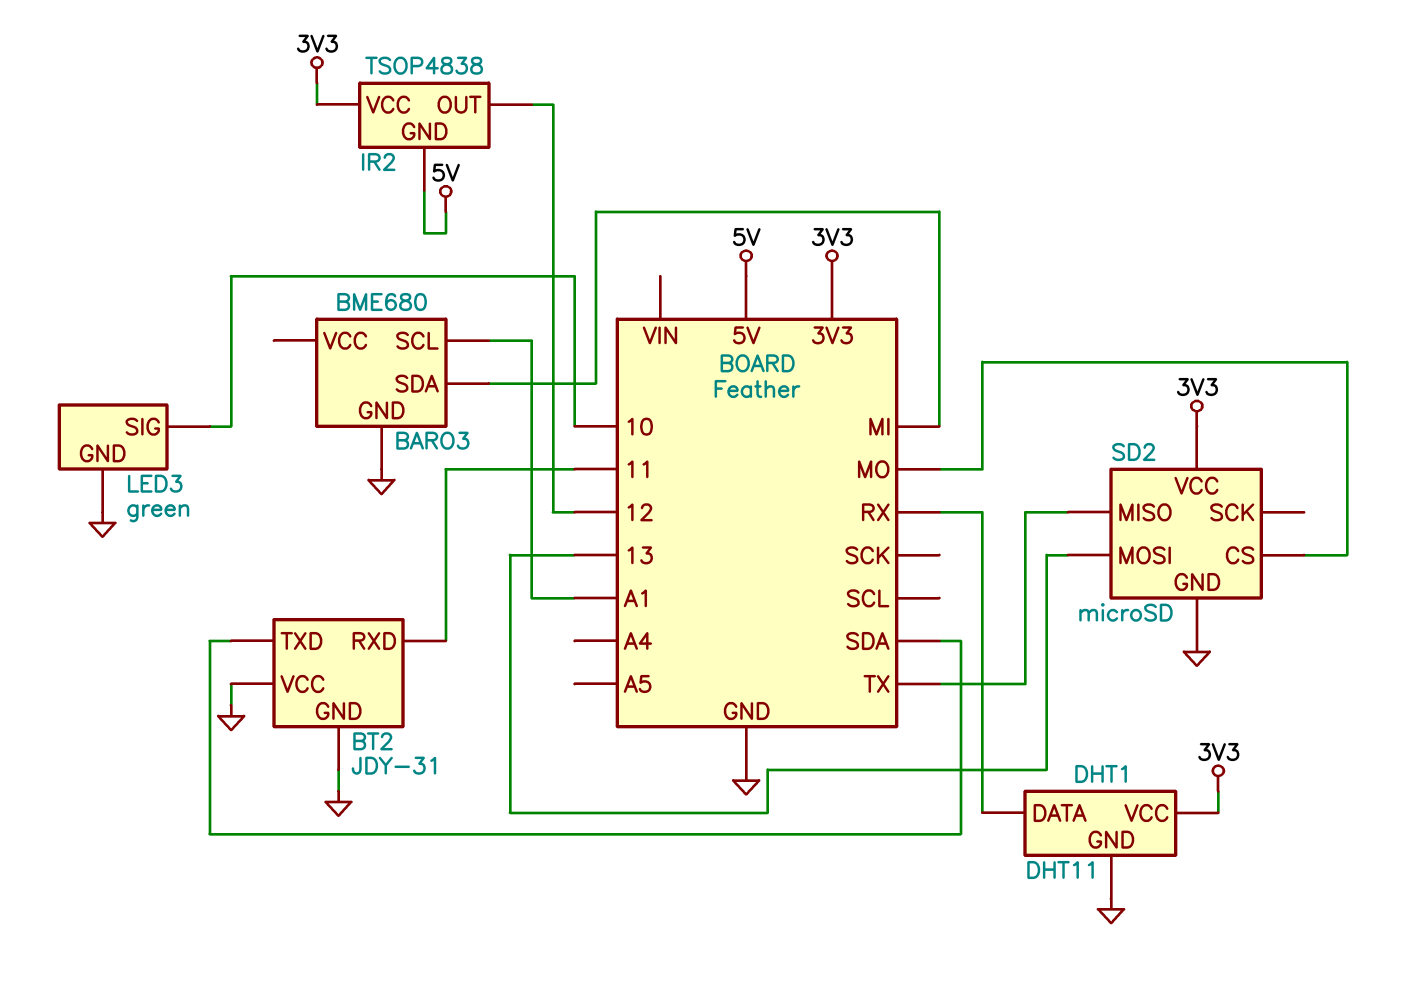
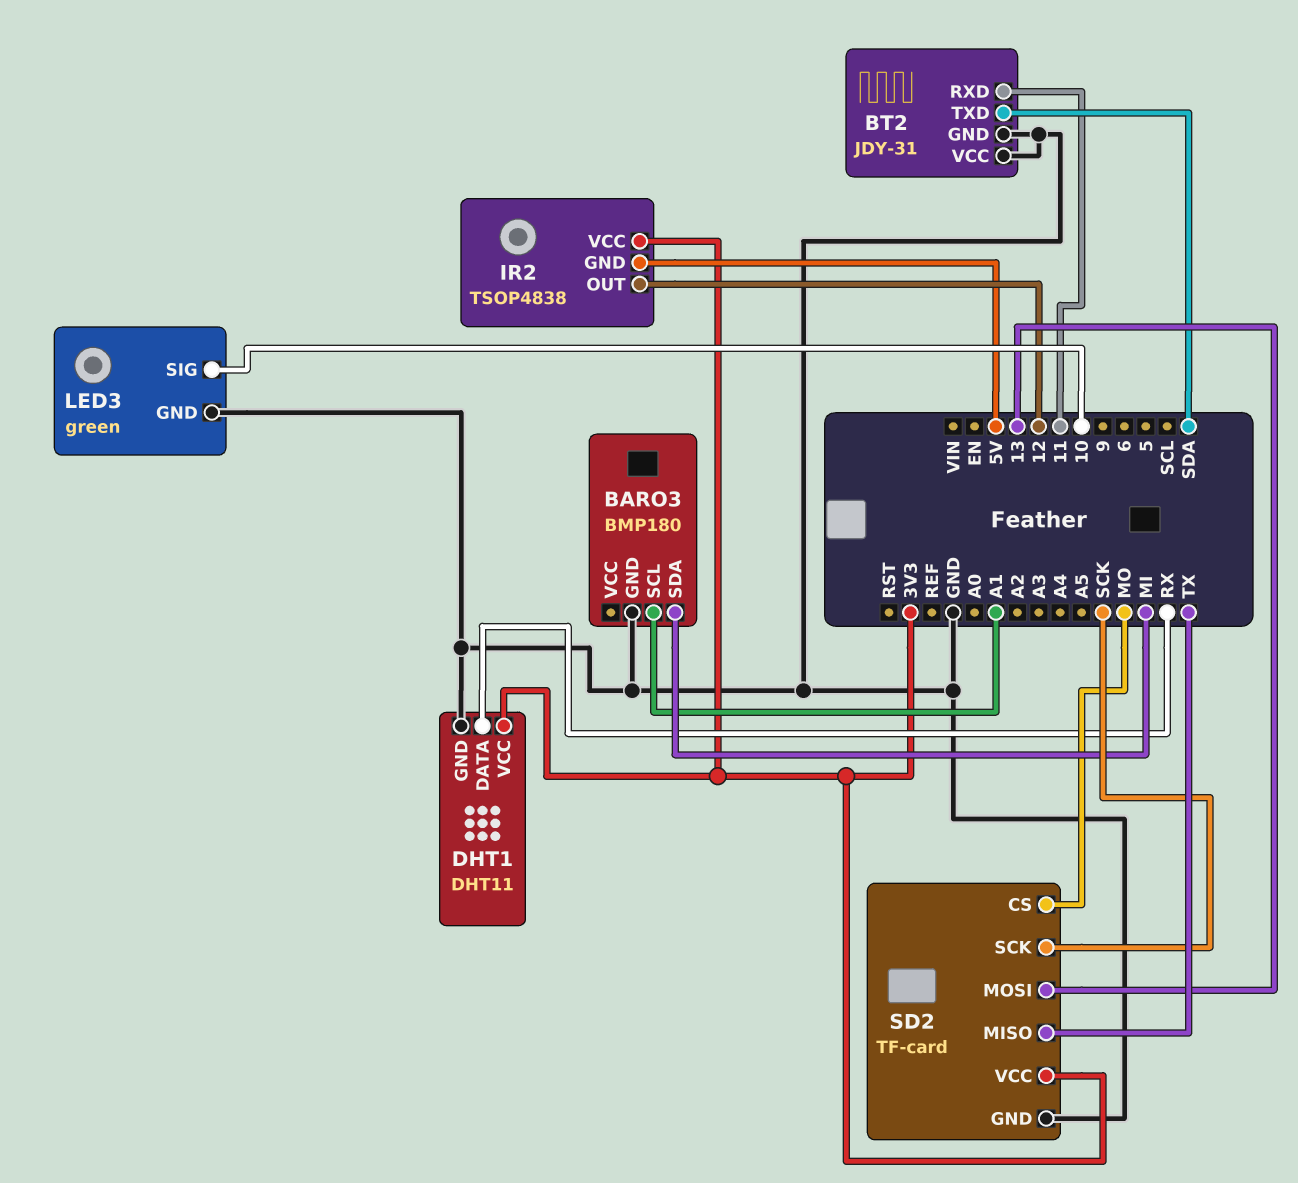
BARO3: BME680 -> BMP180
SD2: microSD -> TF-card
SD2 pin SCK: none -> SCK

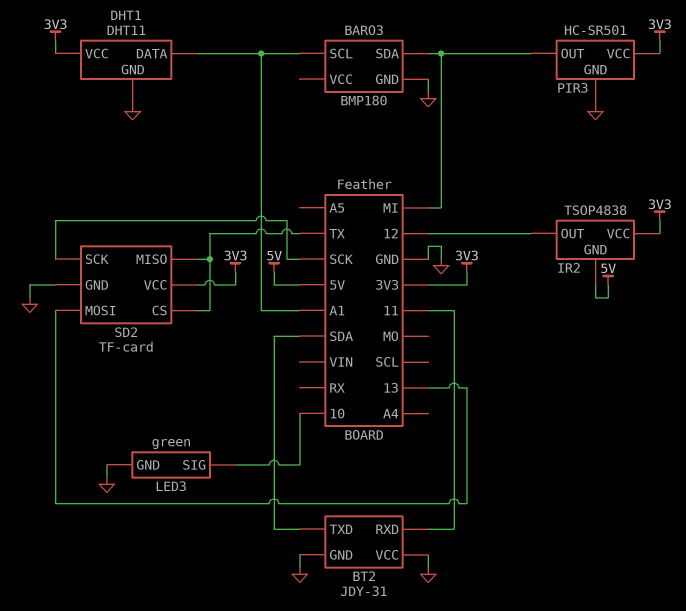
DHT1 pin DATA: RX -> A1
PIR3: none -> HC-SR501
PIR3 pin GND: none -> GND
PIR3 pin OUT: none -> MI
PIR3 pin VCC: none -> 3V3
SD2 pin CS: MO -> TX

